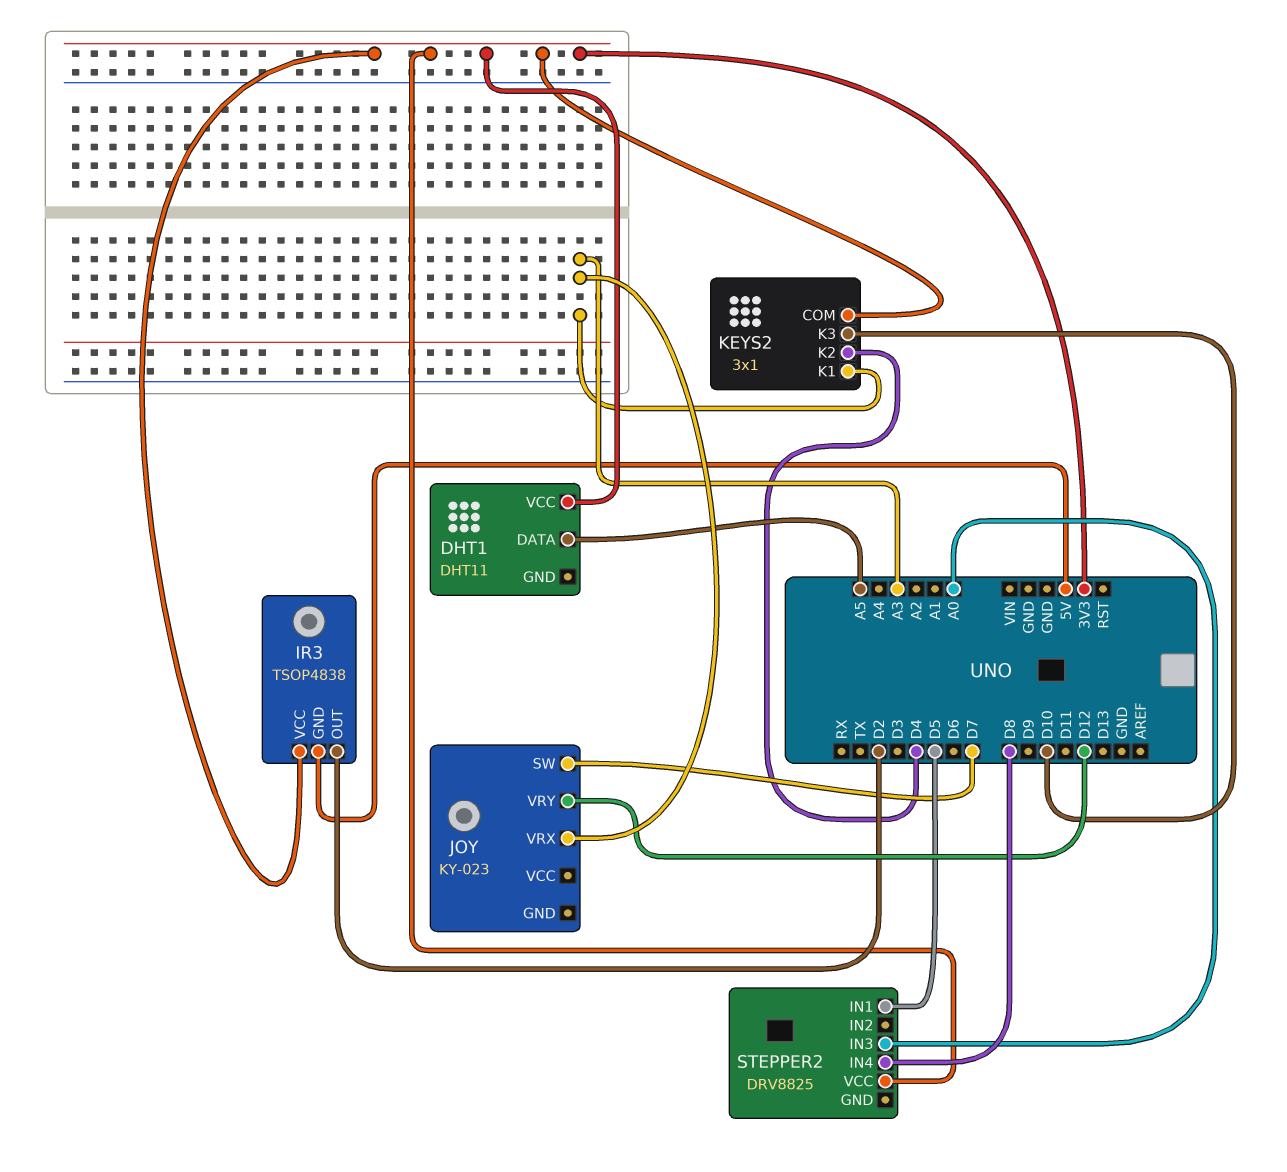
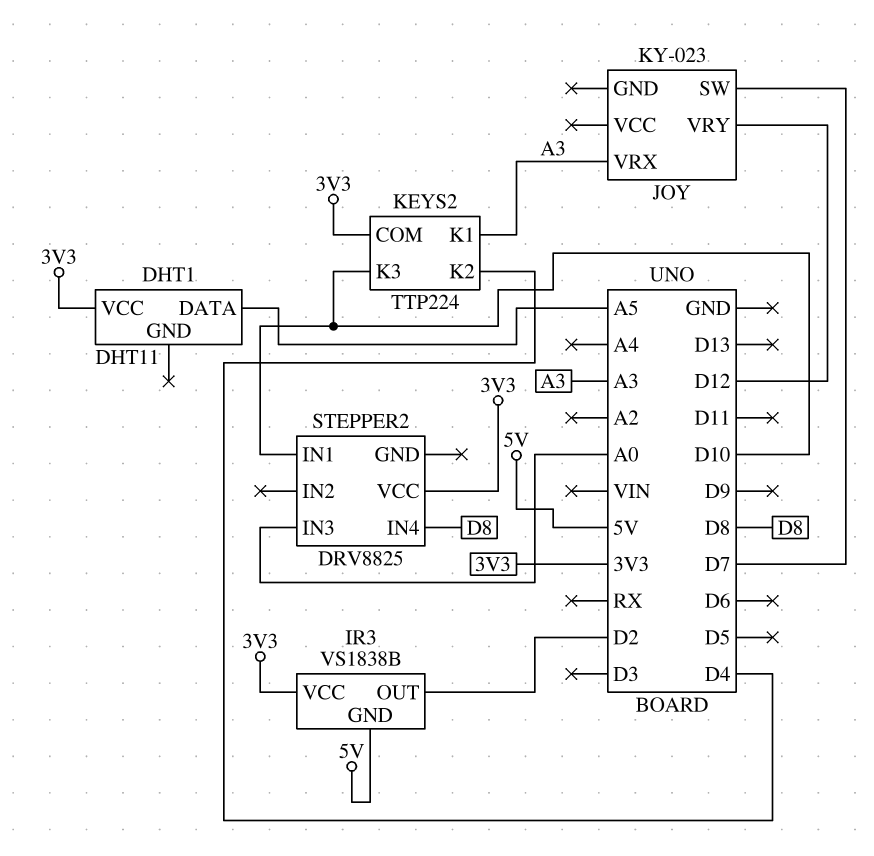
IR3: TSOP4838 -> VS1838B
KEYS2: 3x1 -> TTP224
STEPPER2 pin IN1: D5 -> D10

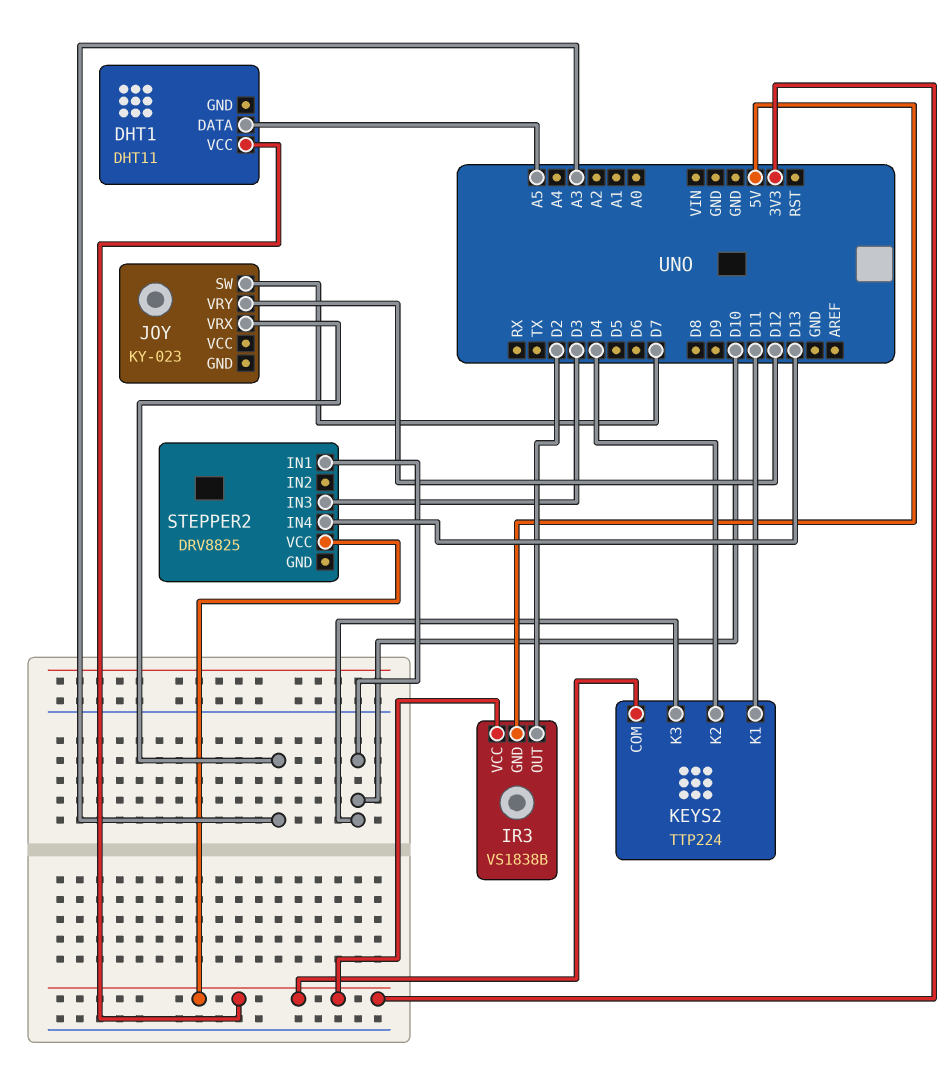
KEYS2 pin K1: A3 -> D11
STEPPER2 pin IN3: A0 -> D3
STEPPER2 pin IN4: D8 -> D13

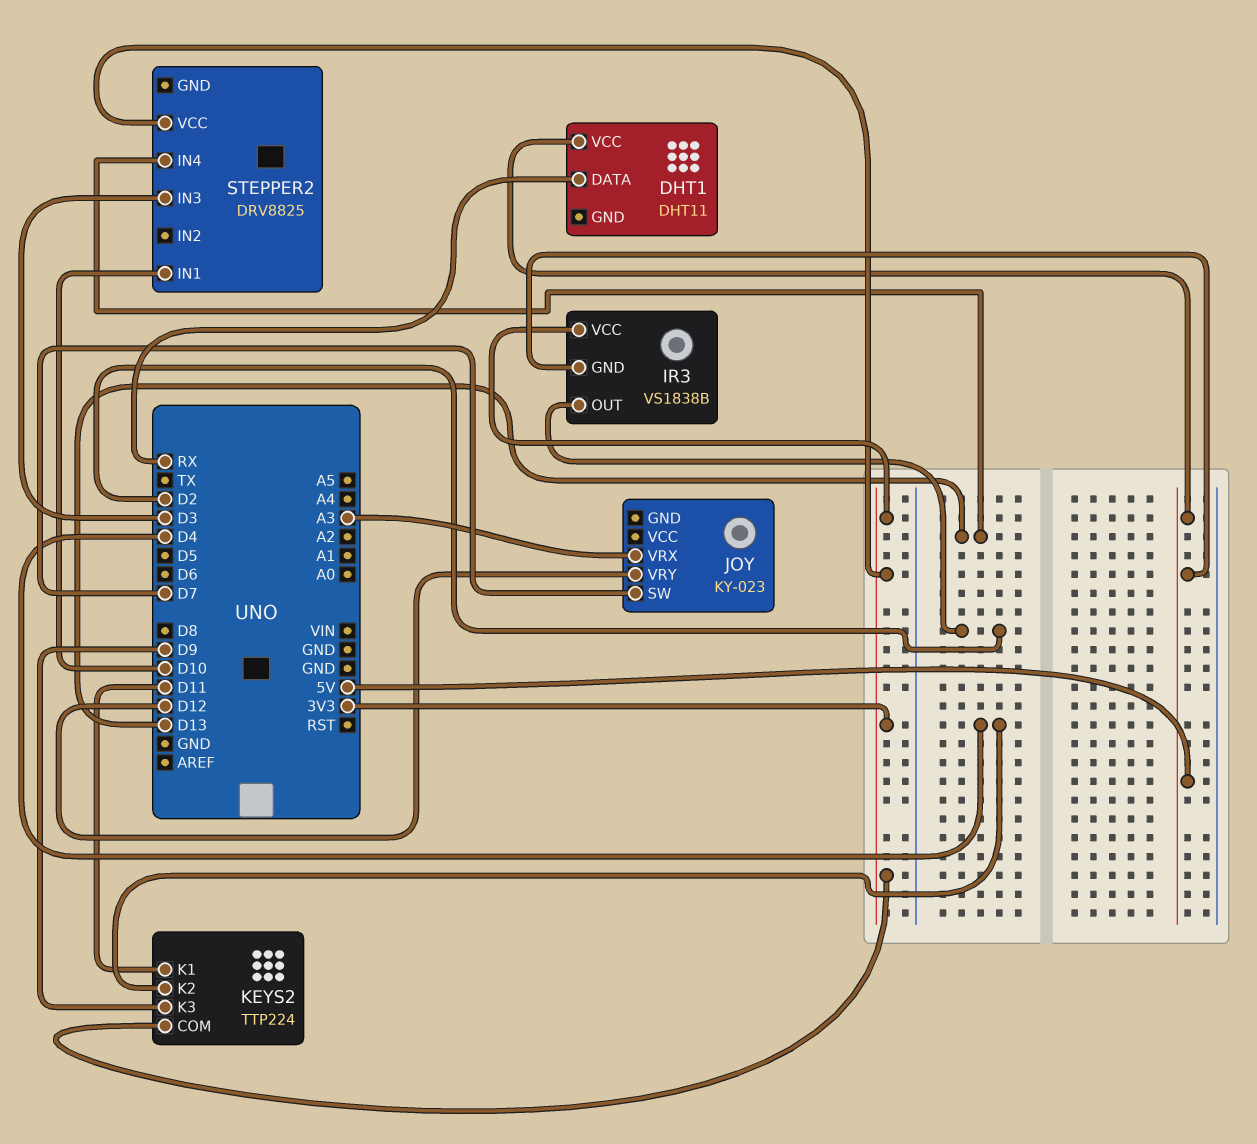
DHT1 pin DATA: A5 -> RX
DHT1 pin VCC: 3V3 -> 5V
KEYS2 pin K3: D10 -> D9

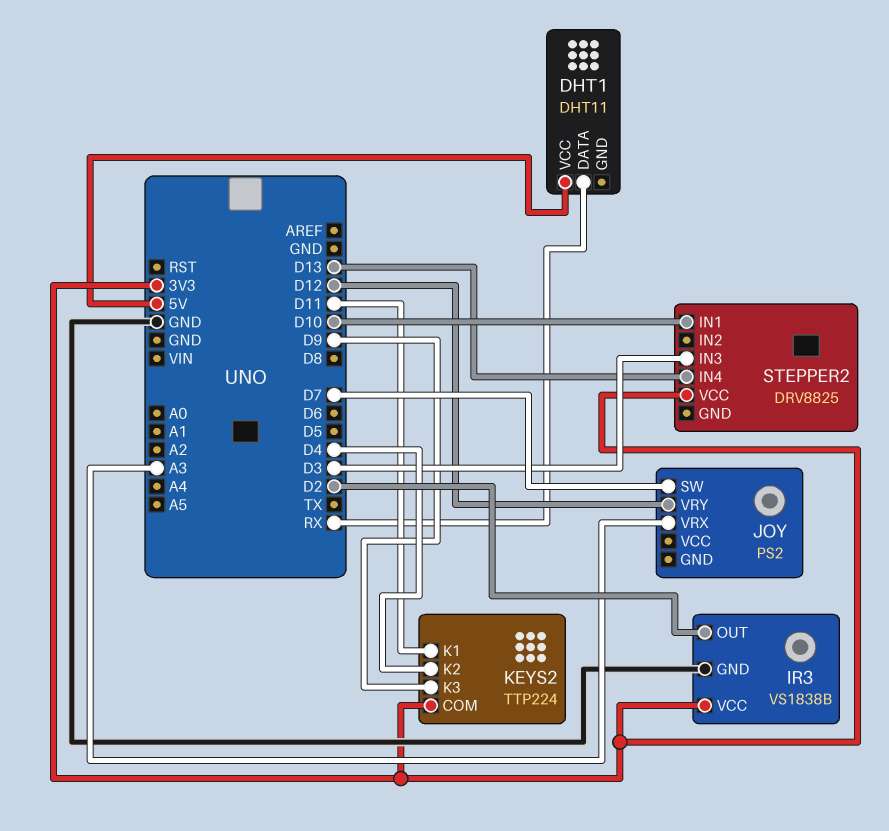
IR3 pin GND: 5V -> GND
JOY: KY-023 -> PS2

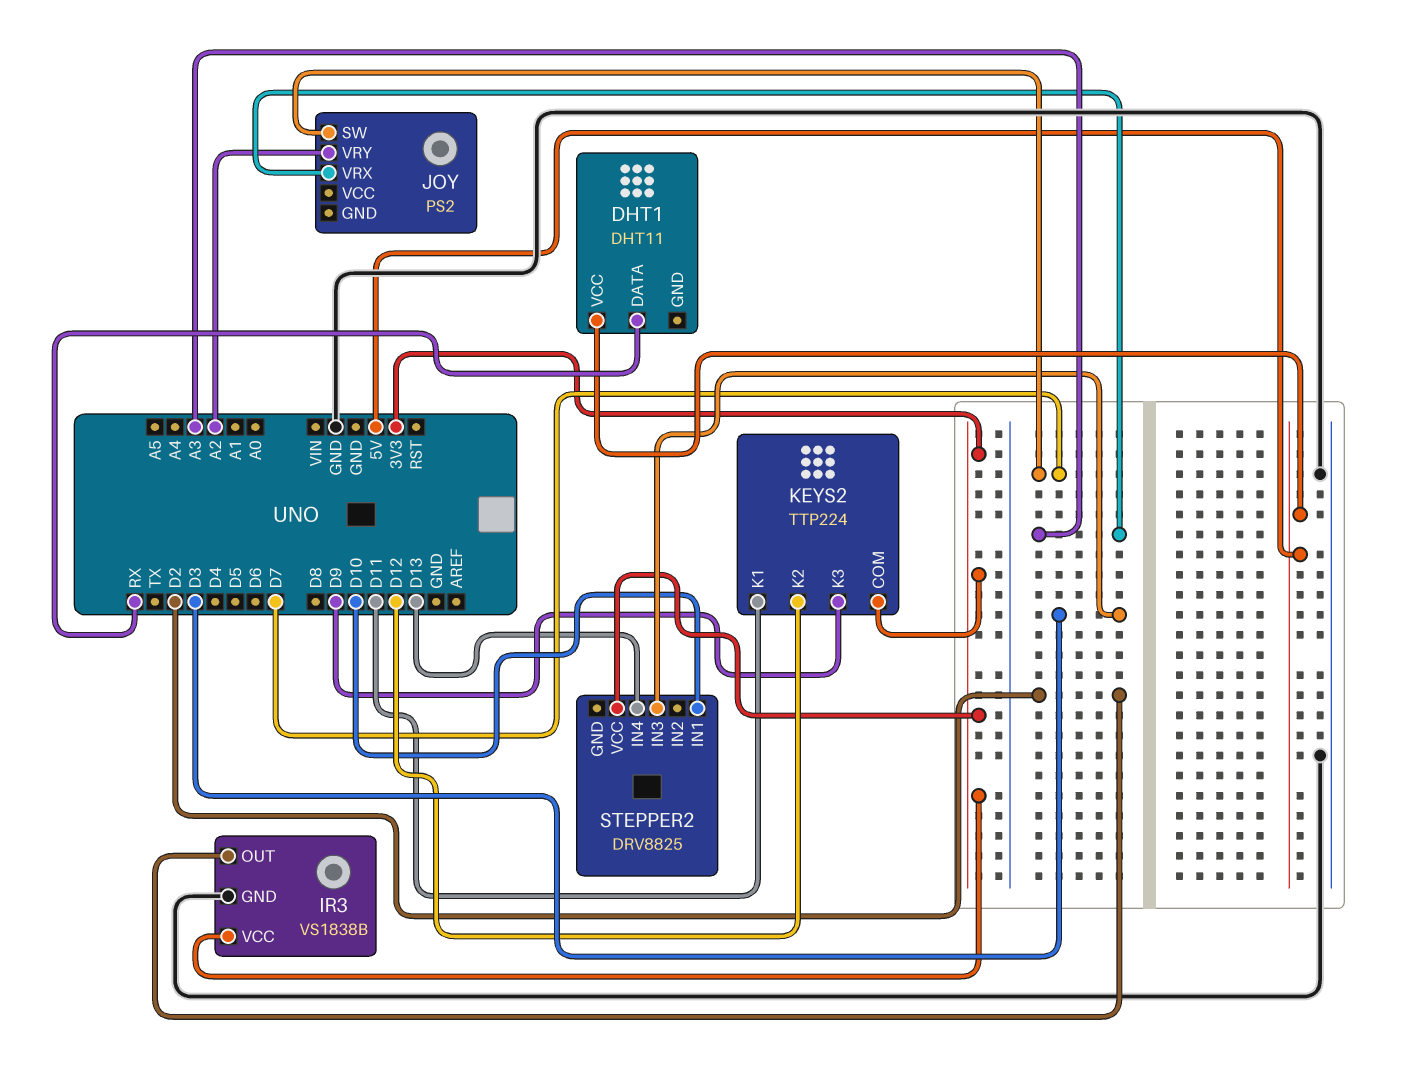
JOY pin VRY: D12 -> A2
KEYS2 pin K2: D4 -> D12

